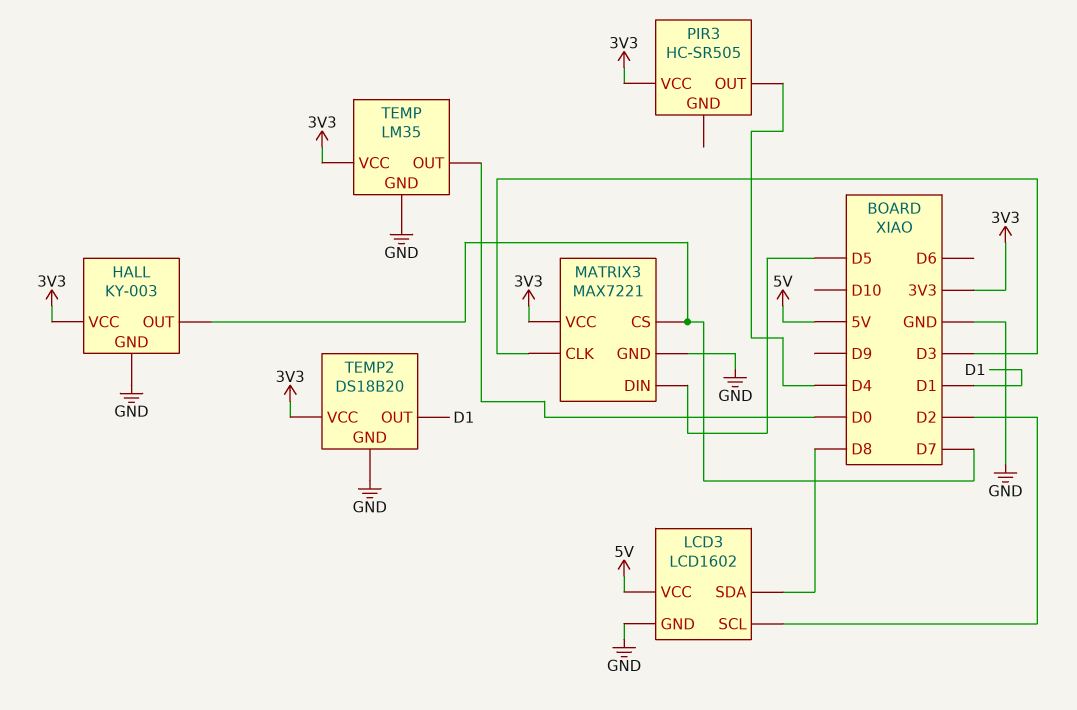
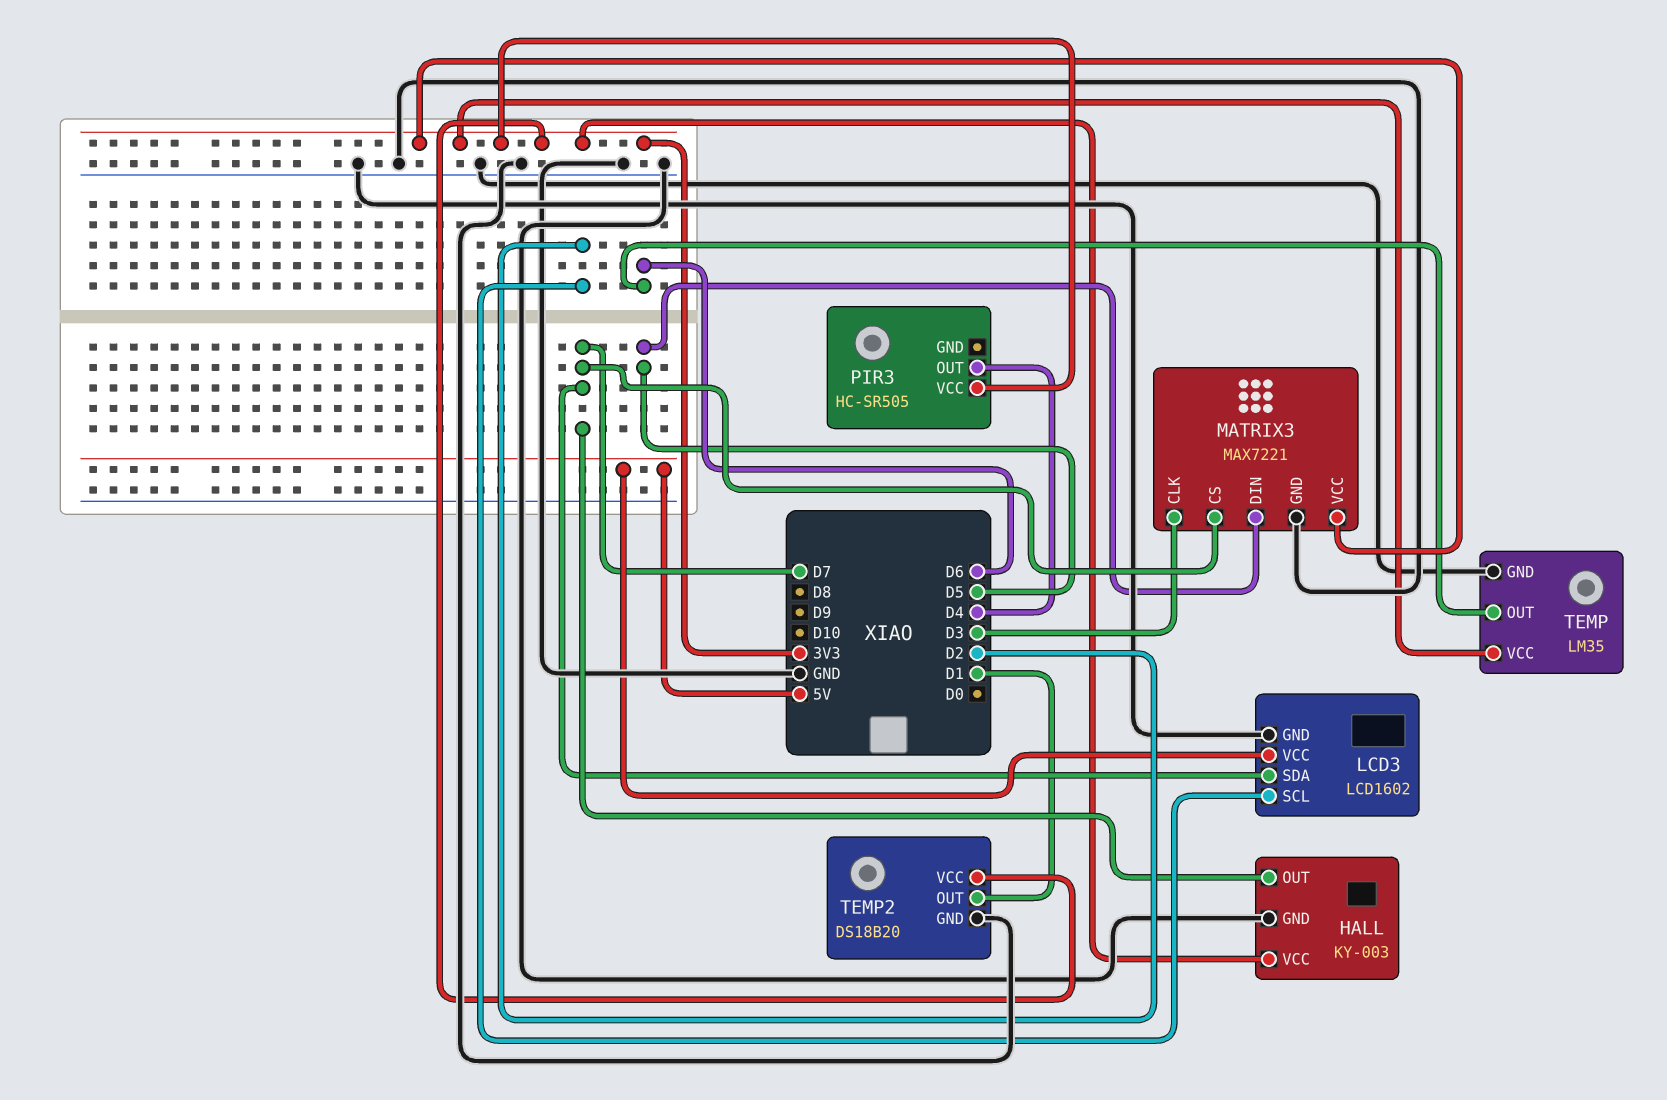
LCD3 pin SDA: D8 -> D7
TEMP pin OUT: D0 -> D6

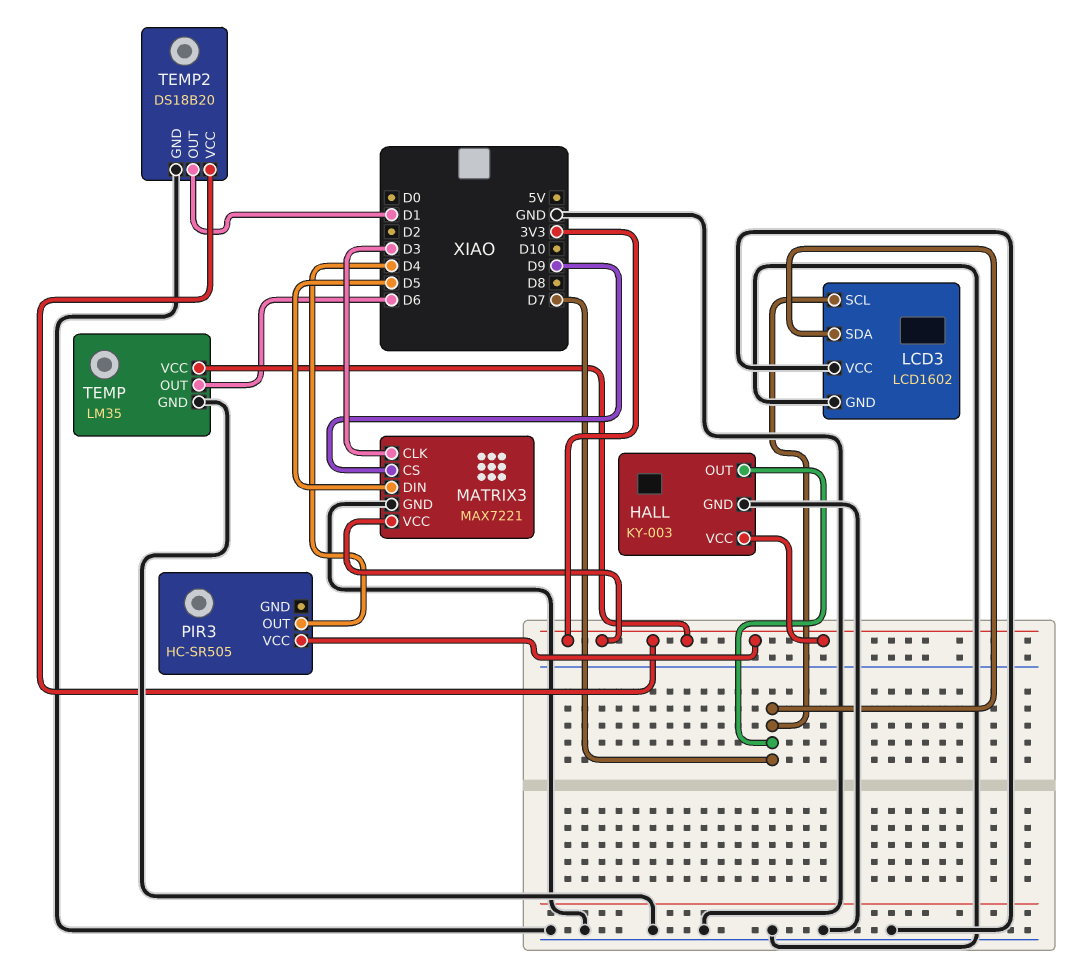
LCD3 pin SCL: D2 -> D7
LCD3 pin VCC: 5V -> GND
MATRIX3 pin CS: D7 -> D9

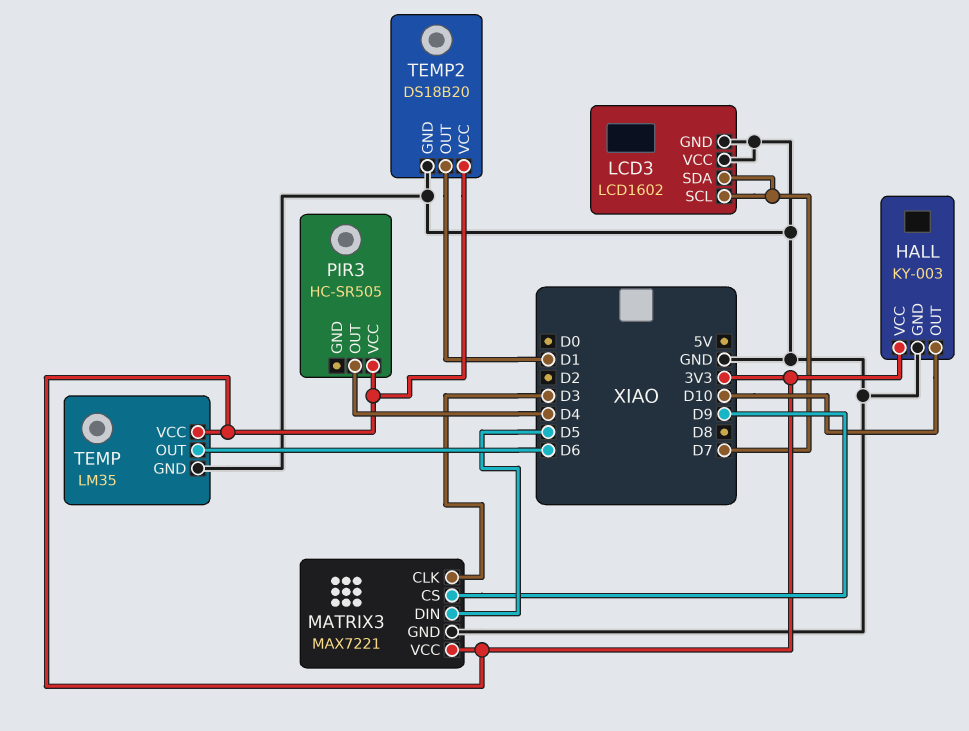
HALL pin OUT: D7 -> D10

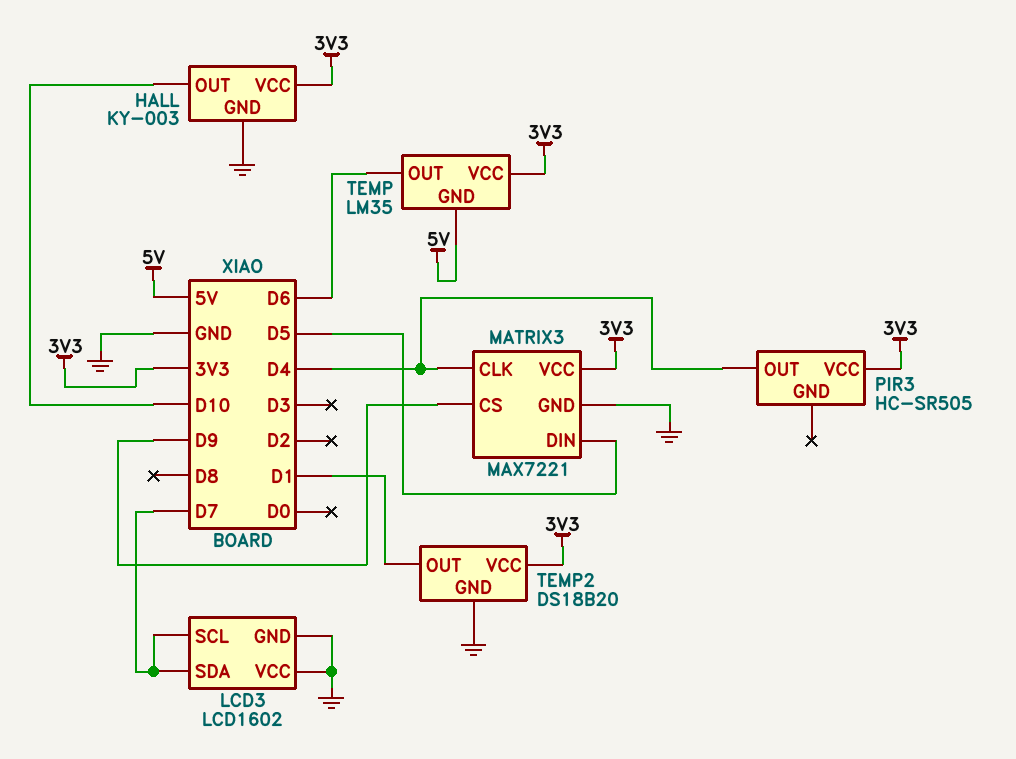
MATRIX3 pin CLK: D3 -> D4
TEMP pin GND: GND -> 5V

